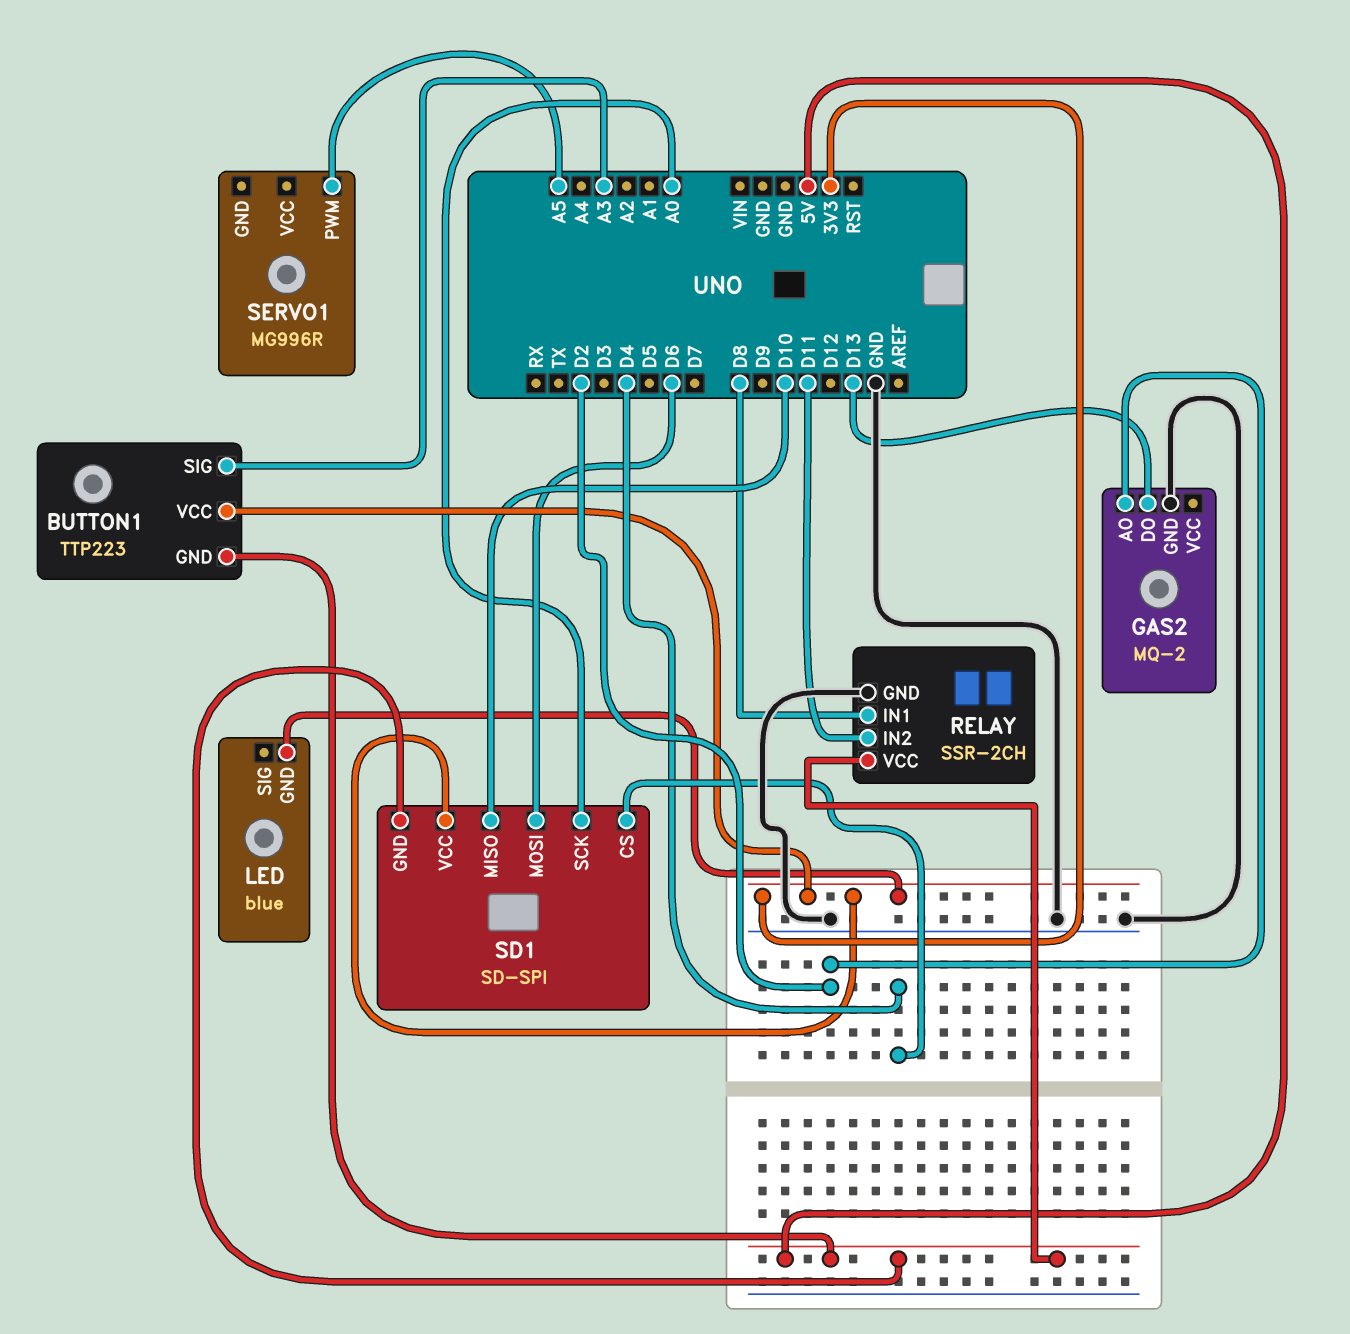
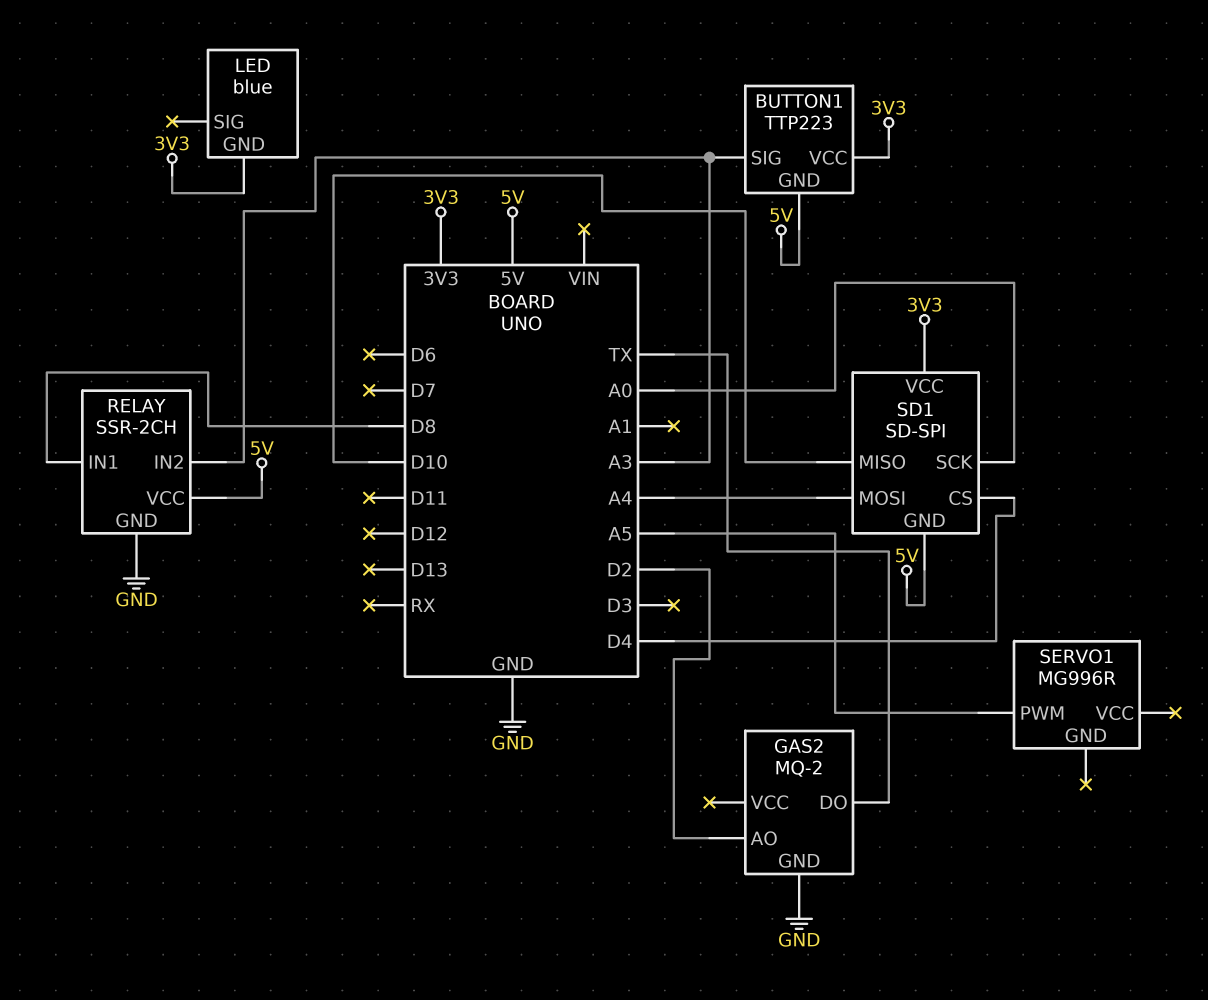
GAS2 pin DO: D13 -> TX
RELAY pin IN2: D11 -> A3
SD1 pin MOSI: D6 -> A4

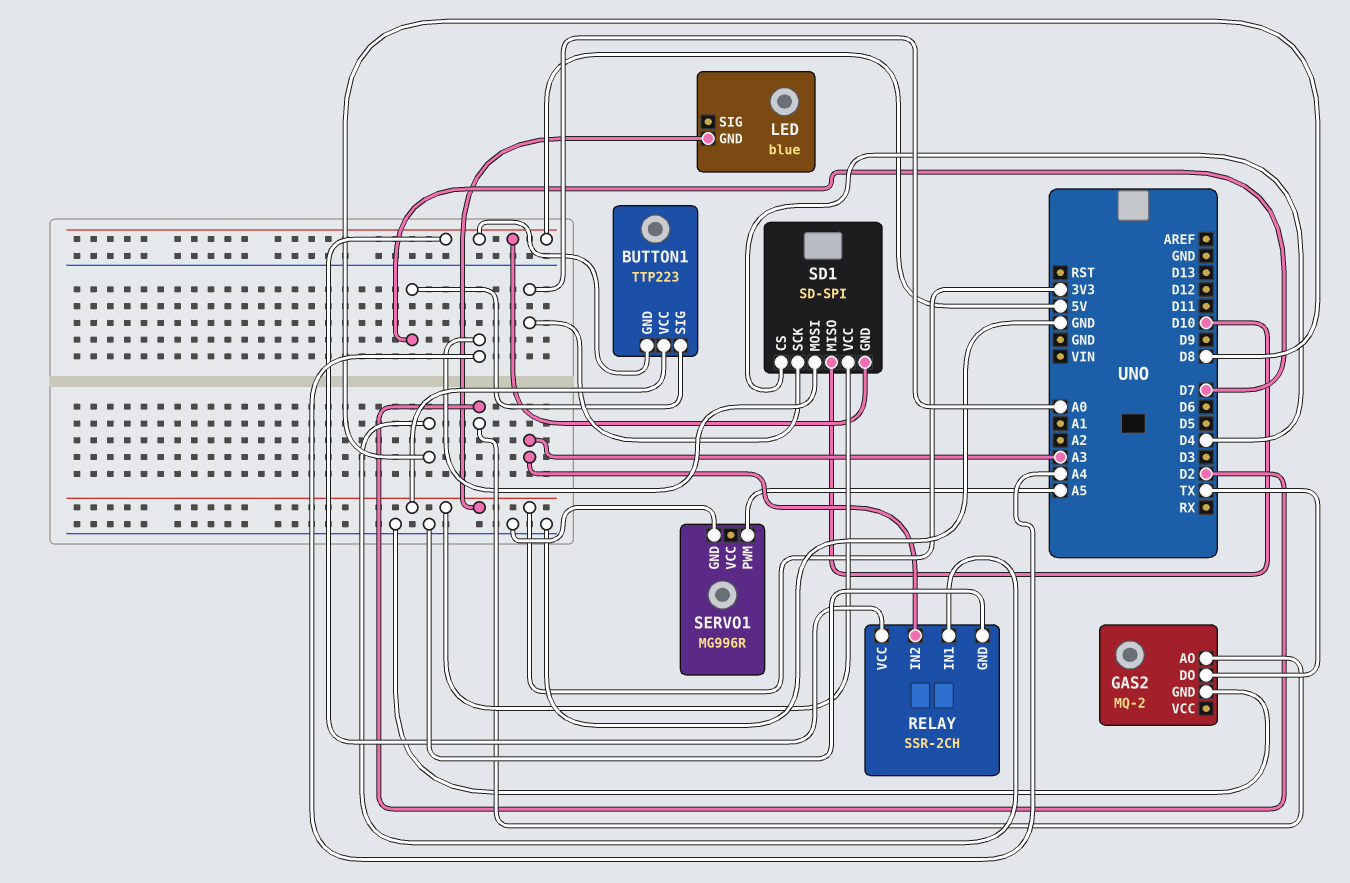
BUTTON1 pin SIG: A3 -> D7
SERVO1 pin GND: none -> GND

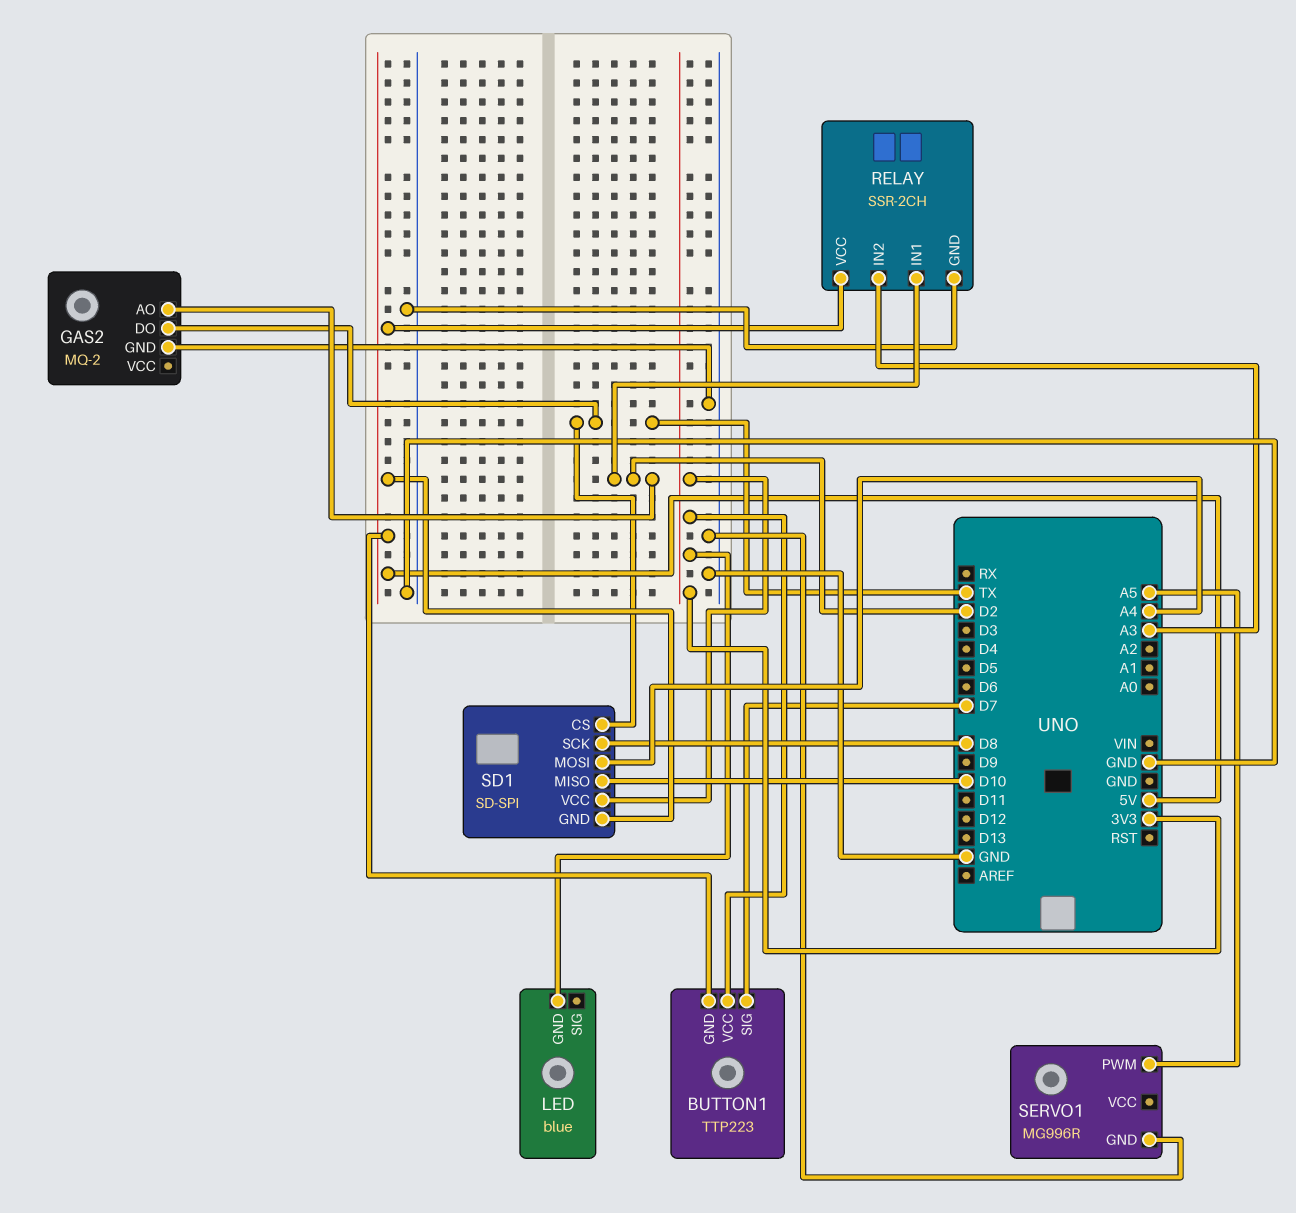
RELAY pin IN1: D8 -> D2
SD1 pin CS: D4 -> TX
SD1 pin SCK: A0 -> D8

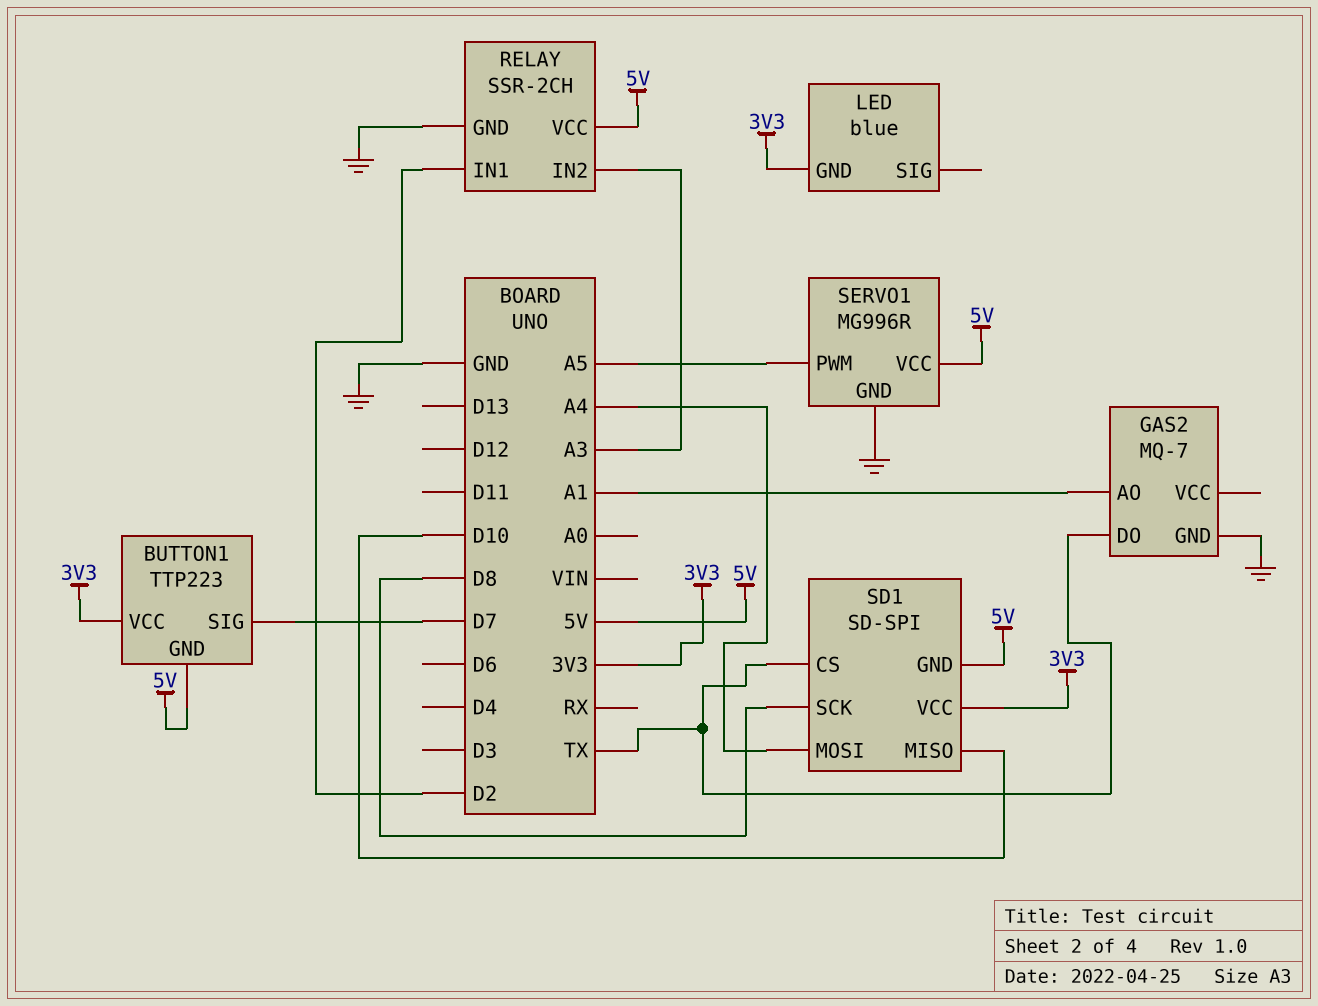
GAS2: MQ-2 -> MQ-7
GAS2 pin AO: D2 -> A1
SERVO1 pin VCC: none -> 5V

